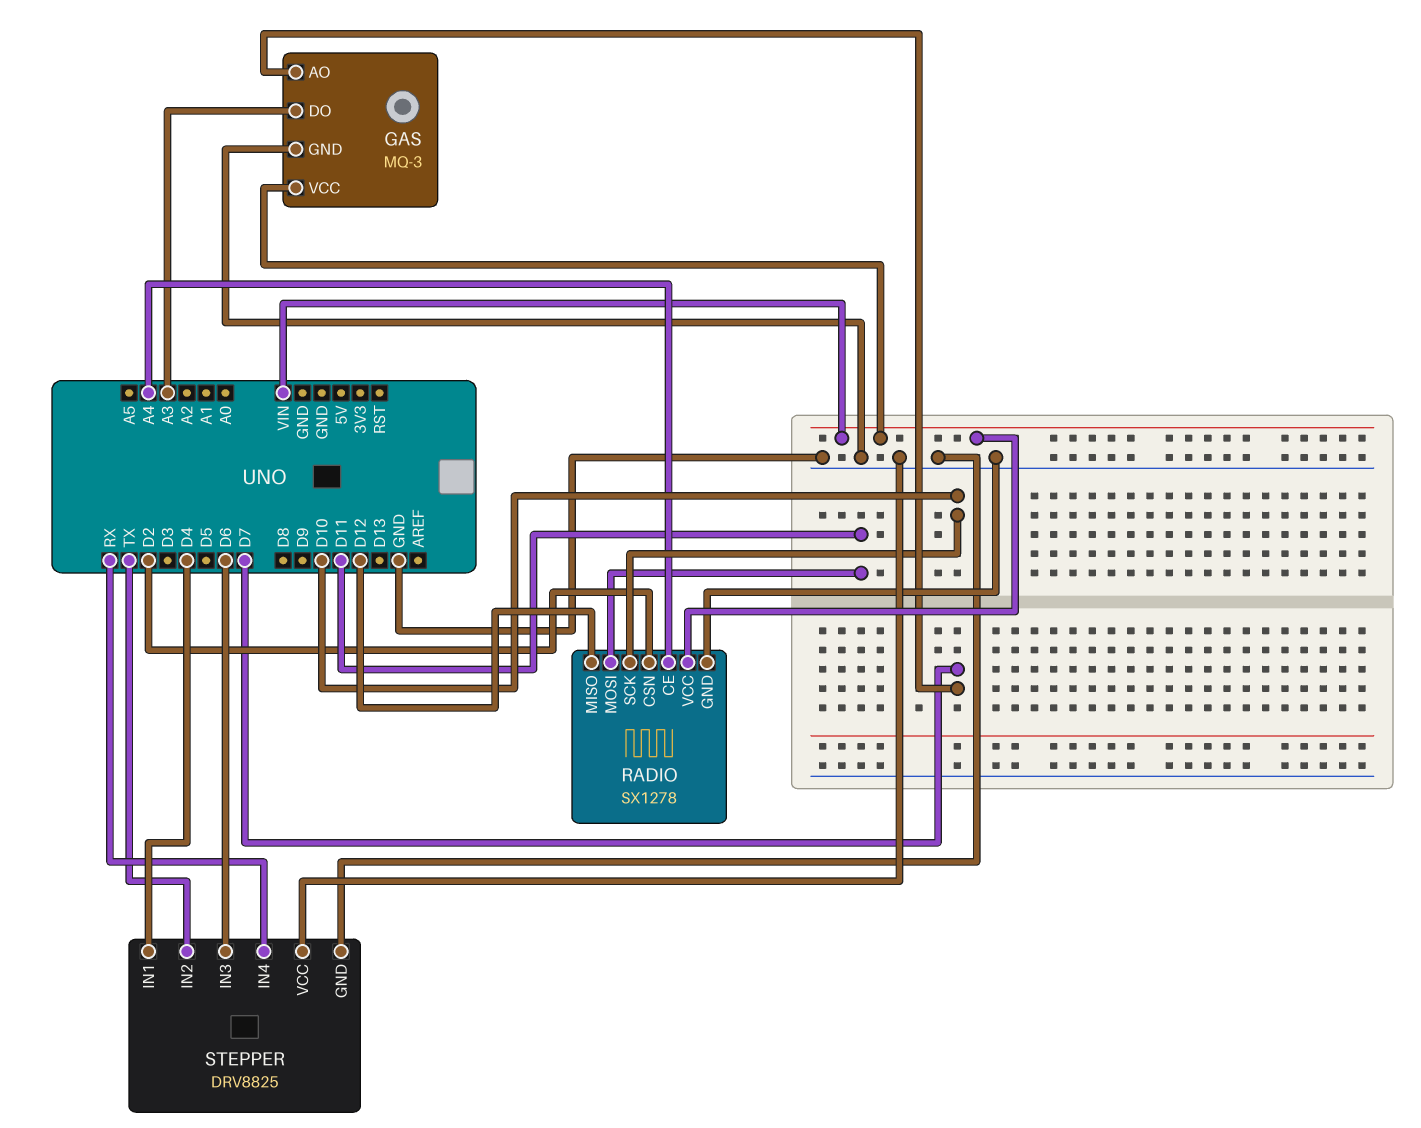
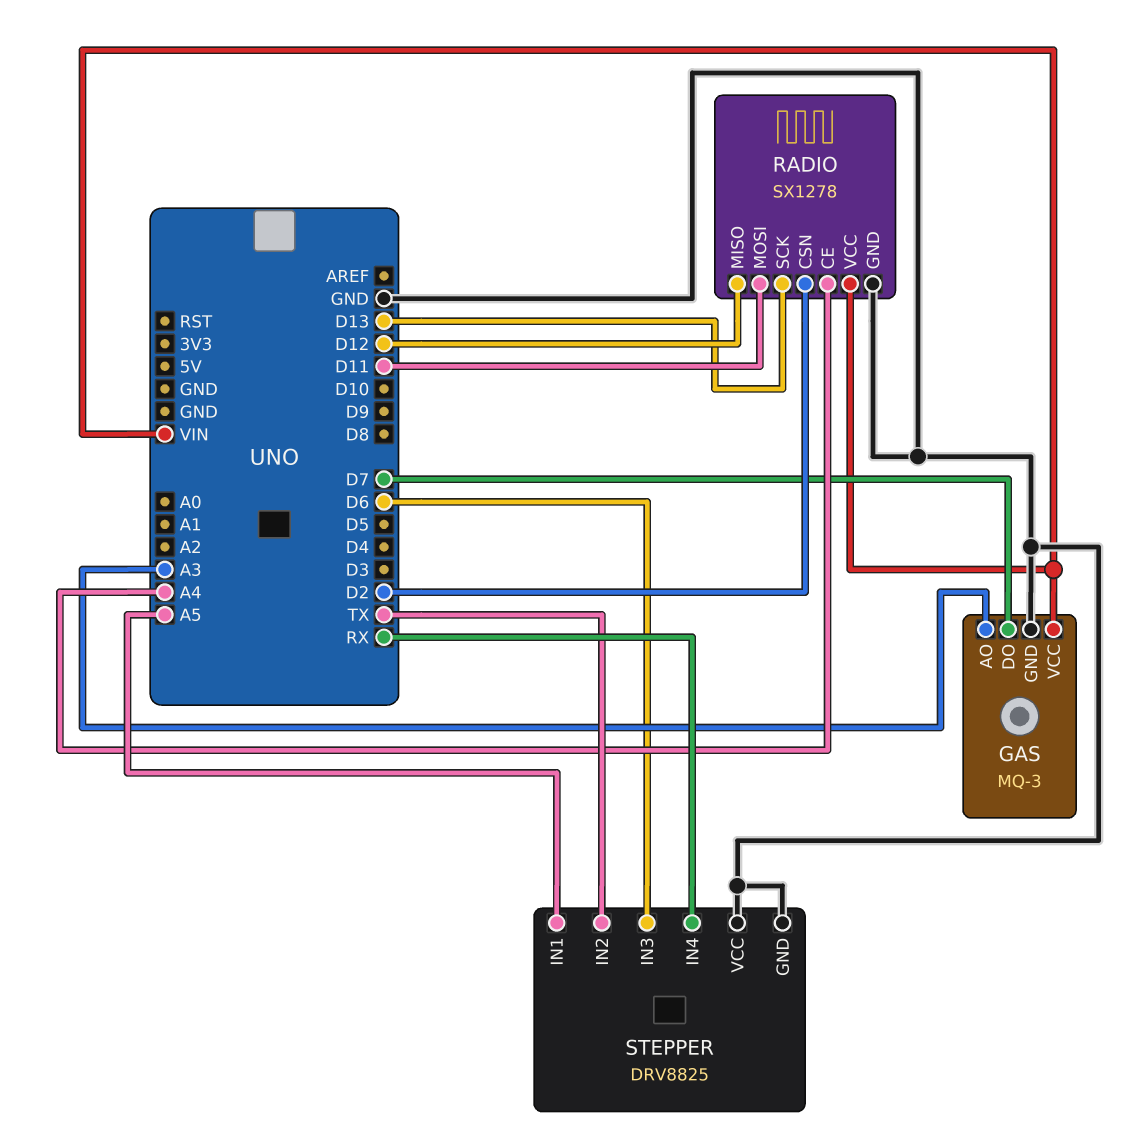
GAS pin AO: D7 -> A3
GAS pin DO: A3 -> D7
RADIO pin SCK: D10 -> D13
STEPPER pin IN1: D4 -> A5

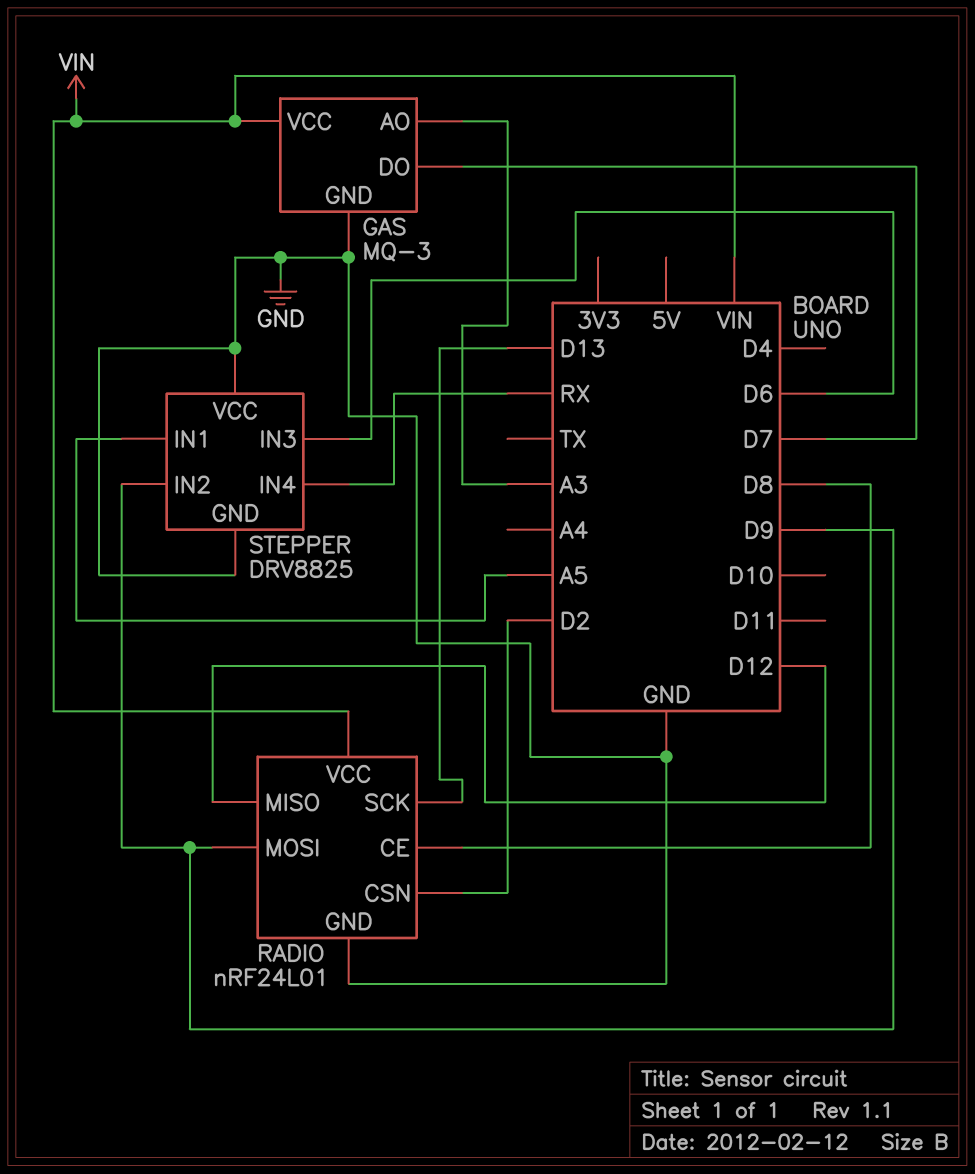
RADIO: SX1278 -> nRF24L01
RADIO pin CE: A4 -> D8
RADIO pin MOSI: D11 -> D9
STEPPER pin IN2: TX -> D9

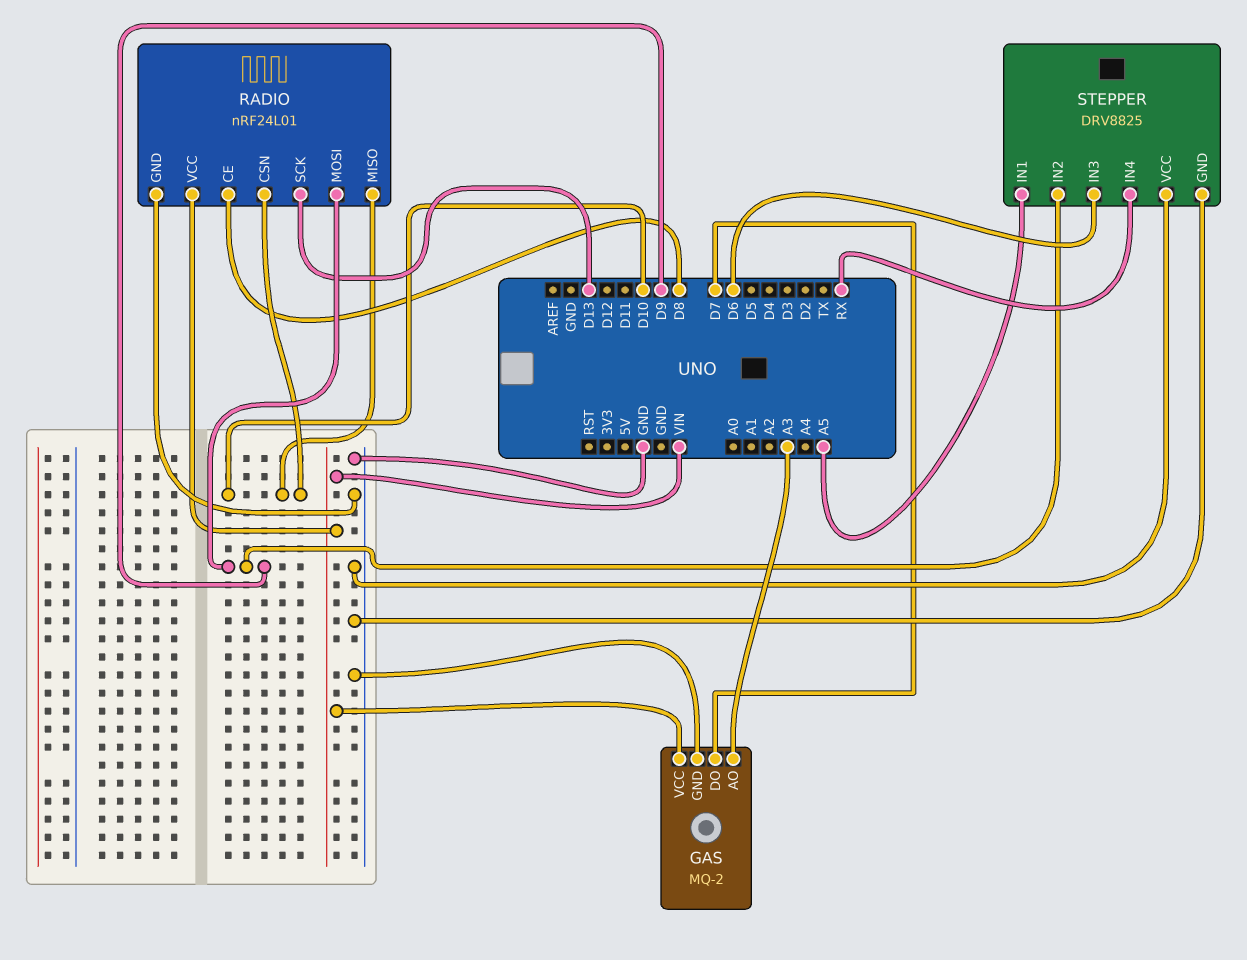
GAS: MQ-3 -> MQ-2
RADIO pin CSN: D2 -> D10
RADIO pin MISO: D12 -> D10

